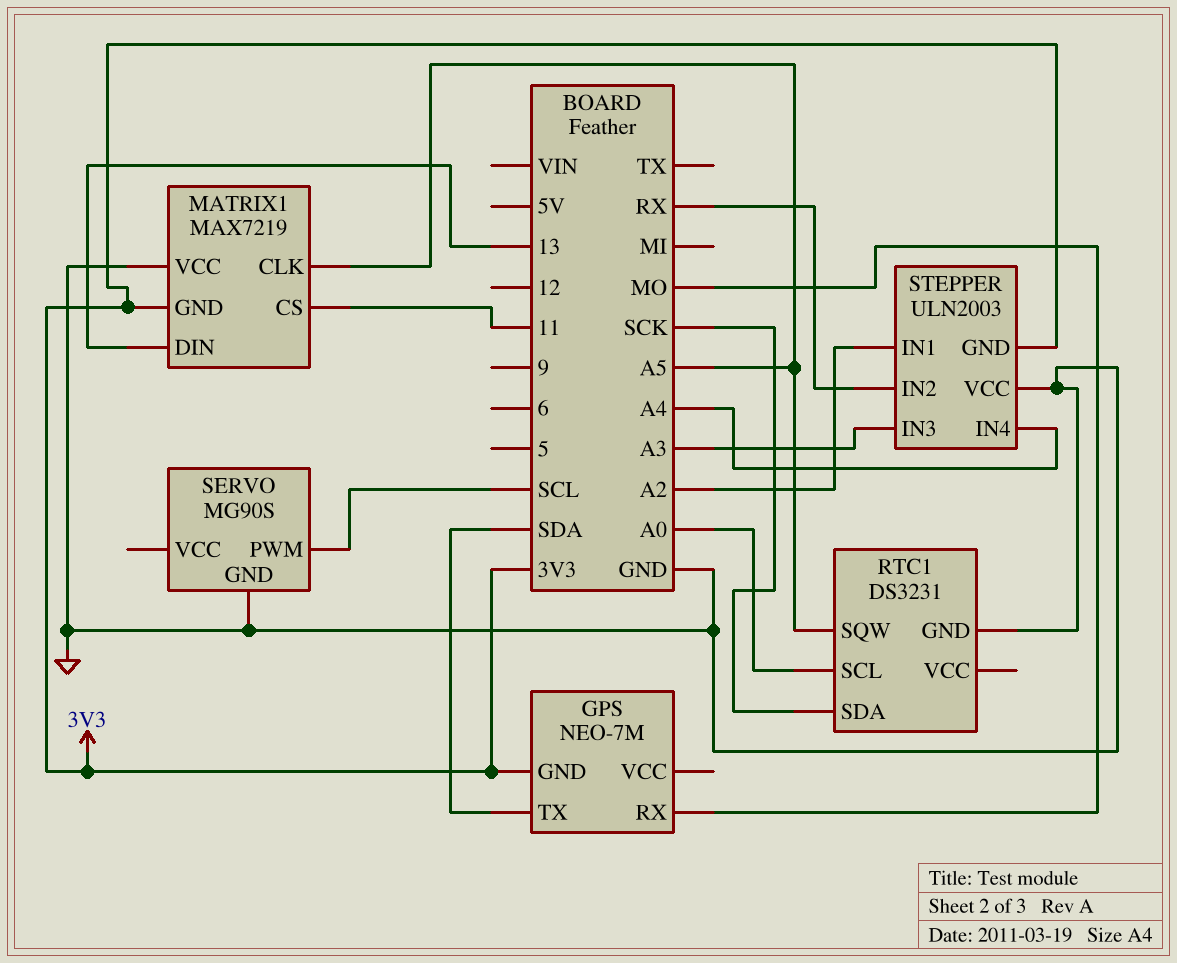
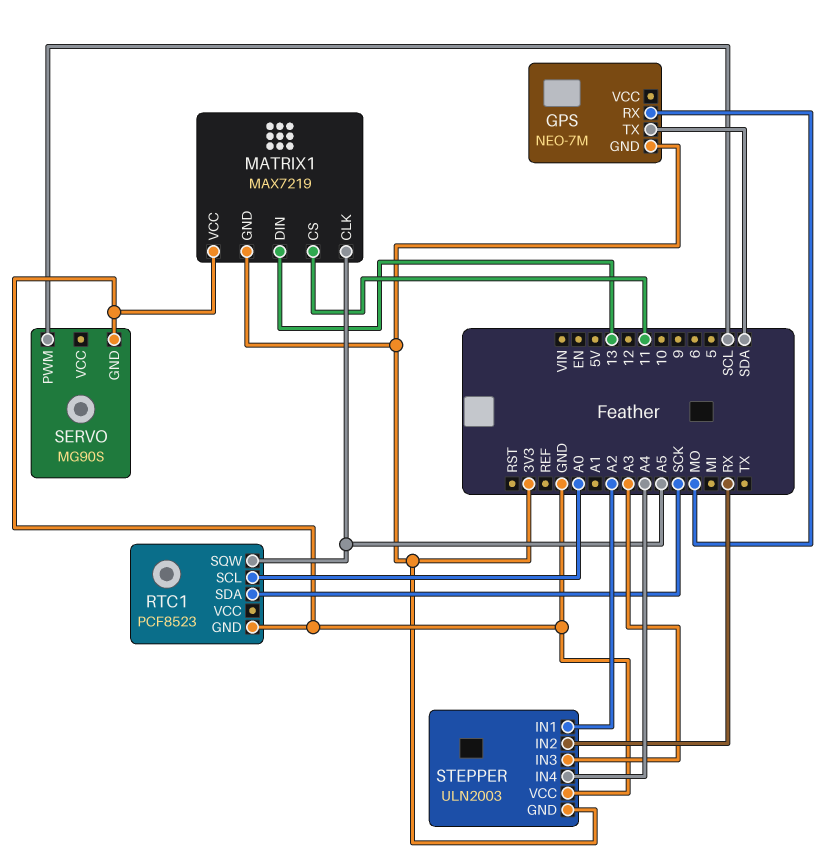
RTC1: DS3231 -> PCF8523

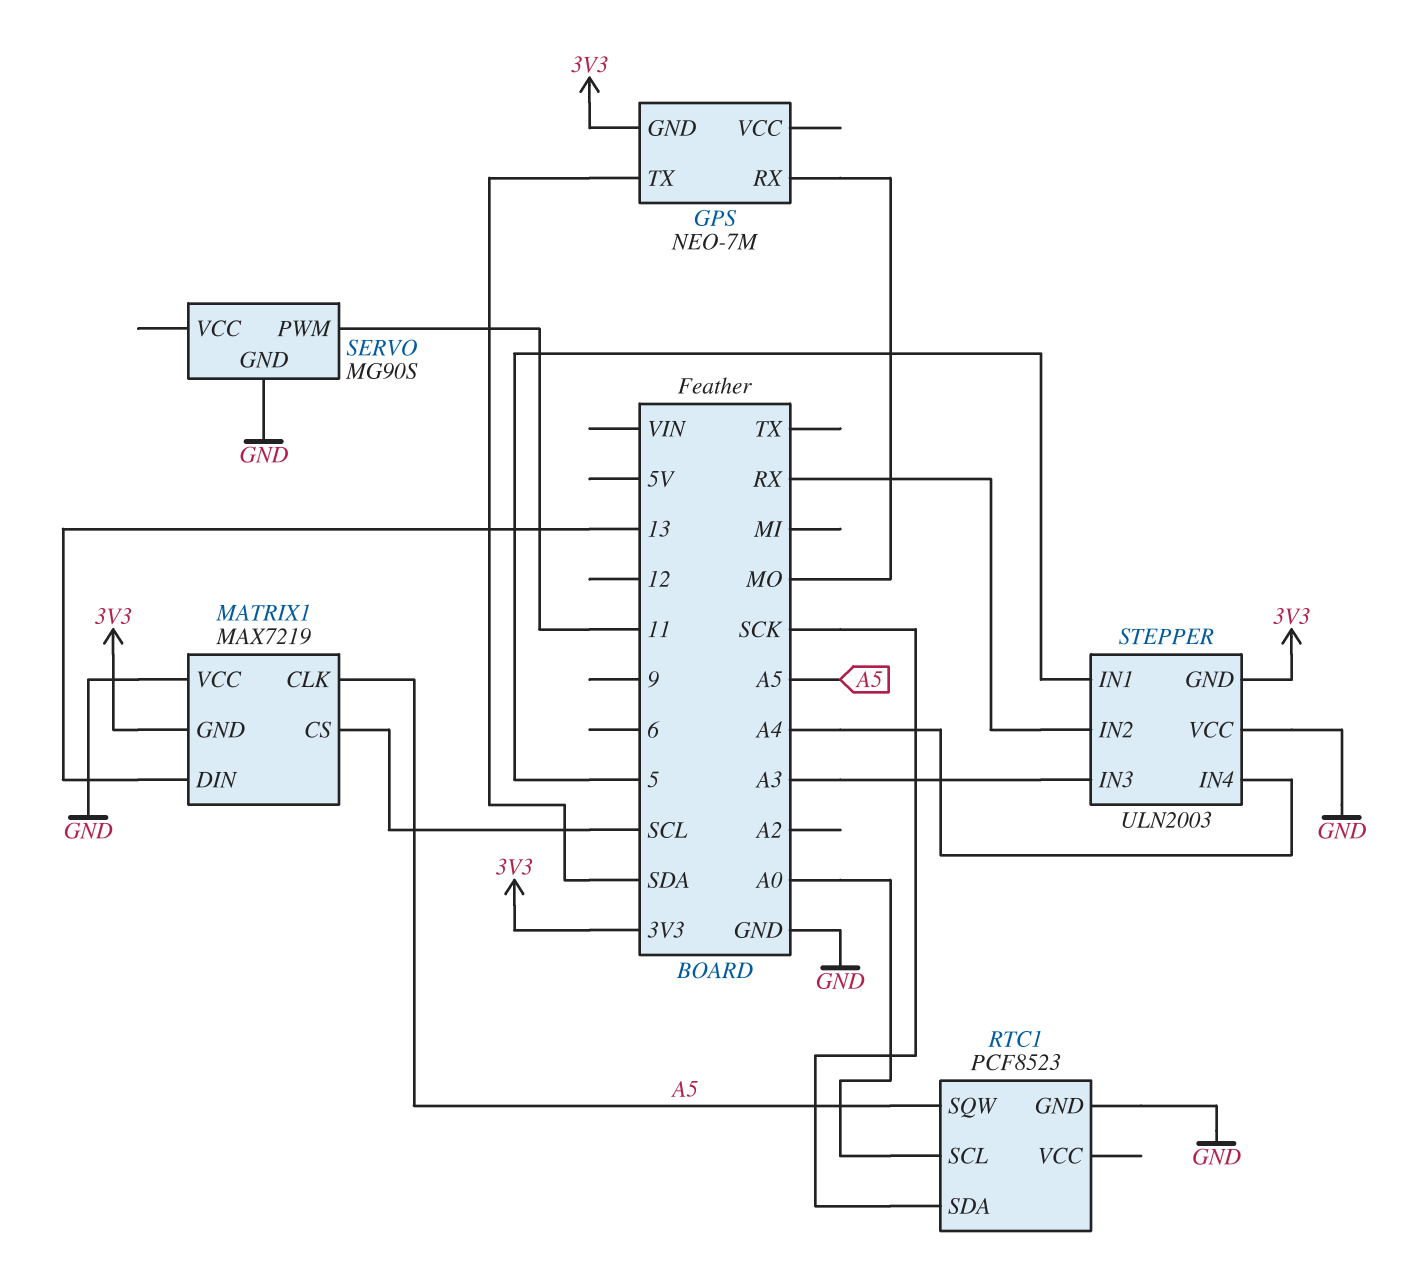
MATRIX1 pin CS: 11 -> SCL
SERVO pin PWM: SCL -> 11
STEPPER pin IN1: A2 -> 5

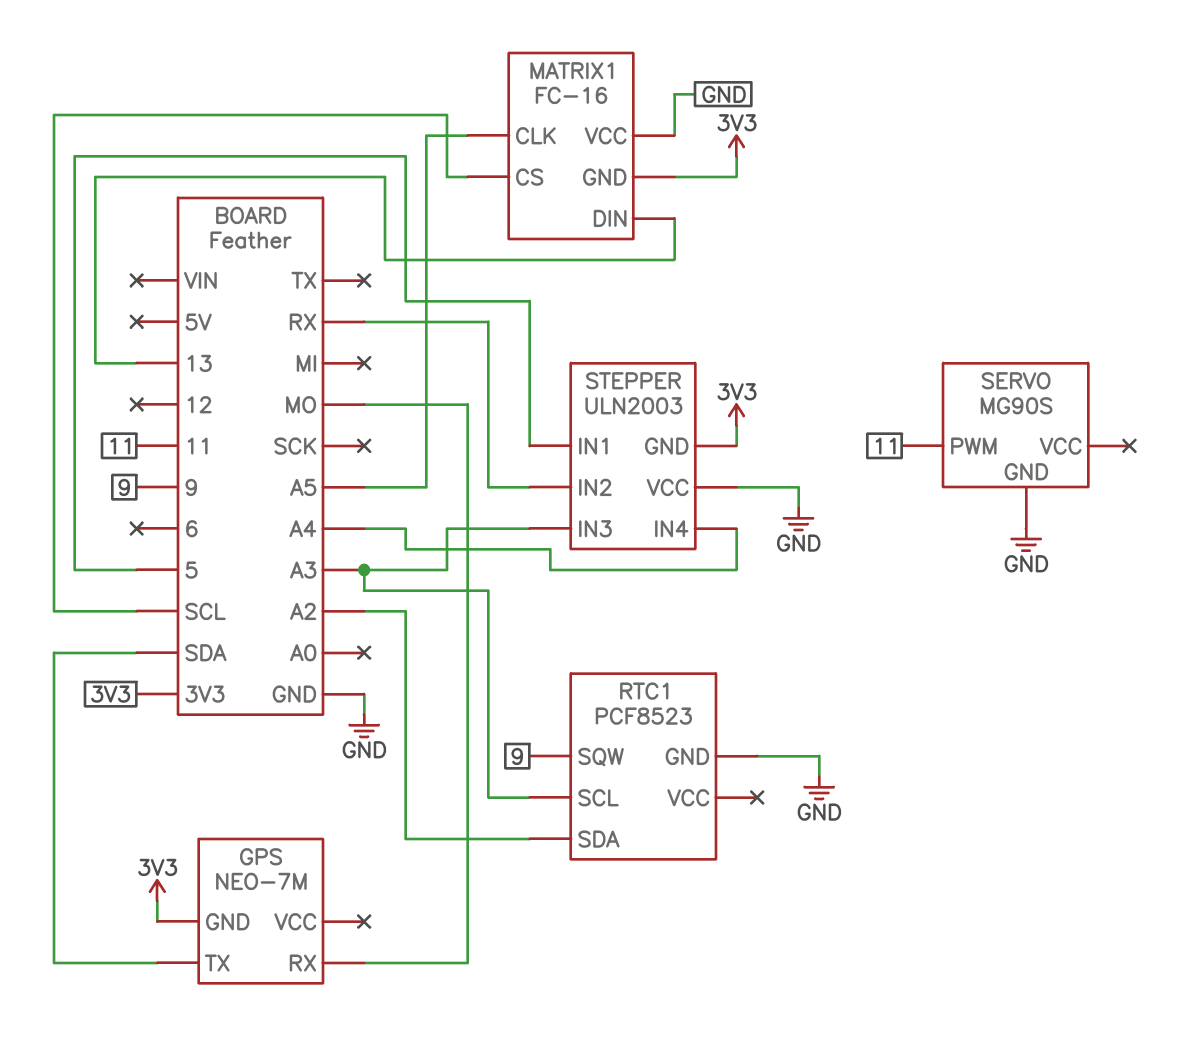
MATRIX1: MAX7219 -> FC-16
RTC1 pin SCL: A0 -> A3
RTC1 pin SDA: SCK -> A2
RTC1 pin SQW: A5 -> 9

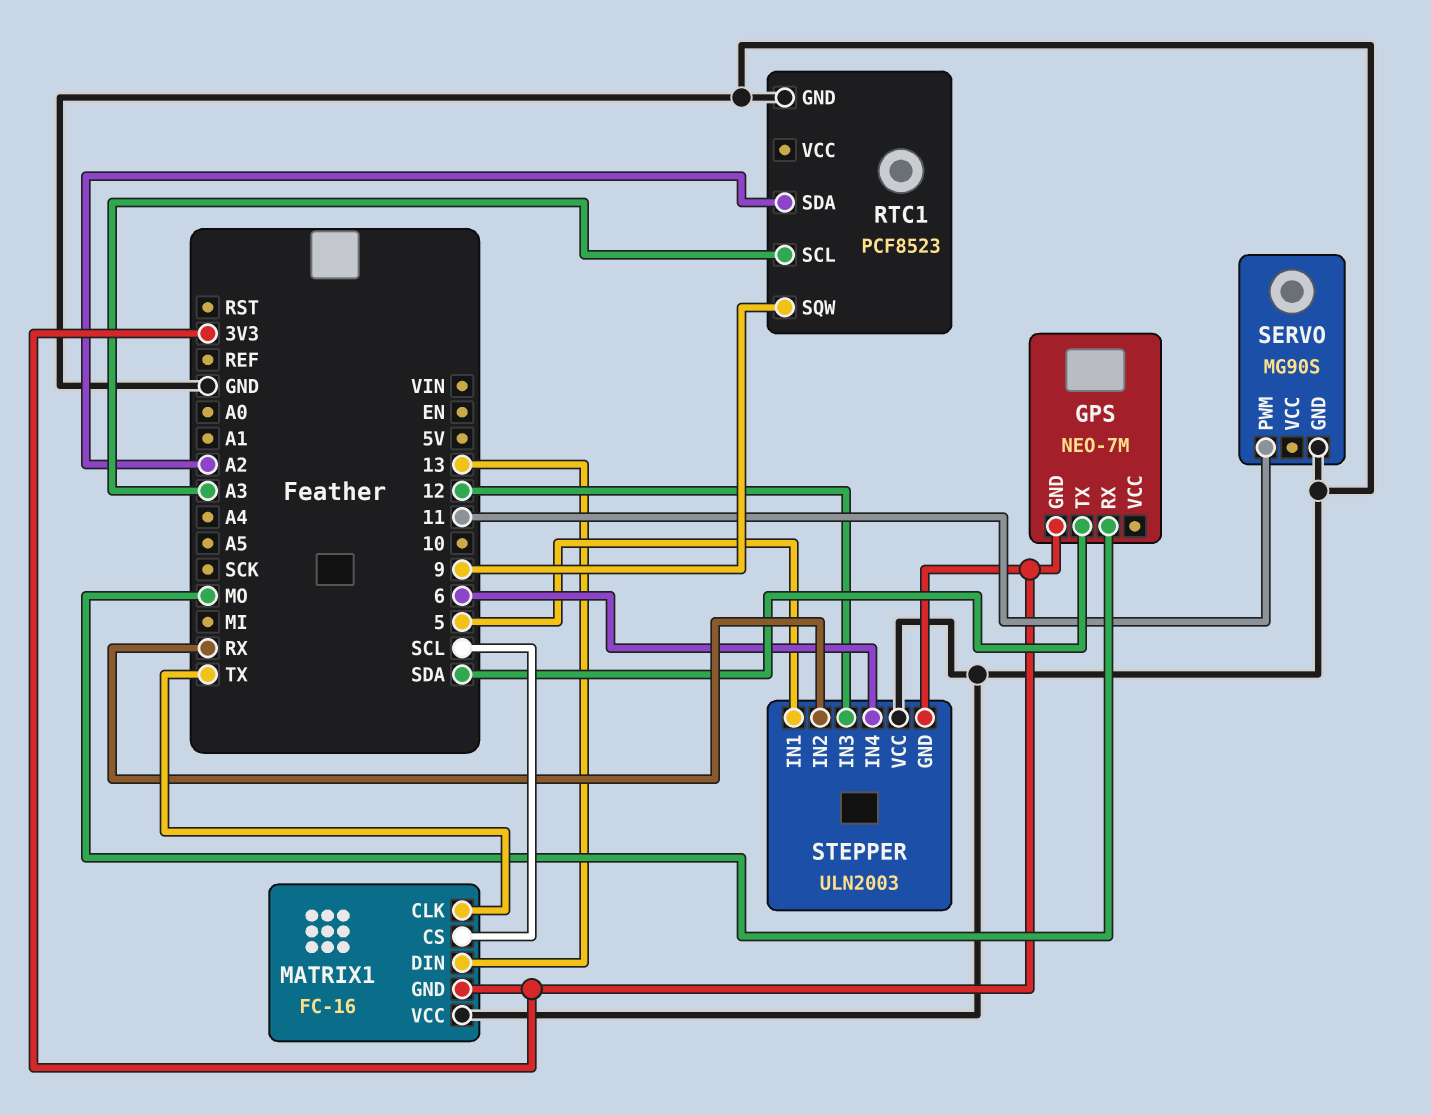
MATRIX1 pin CLK: A5 -> TX
STEPPER pin IN3: A3 -> 12
STEPPER pin IN4: A4 -> 6

